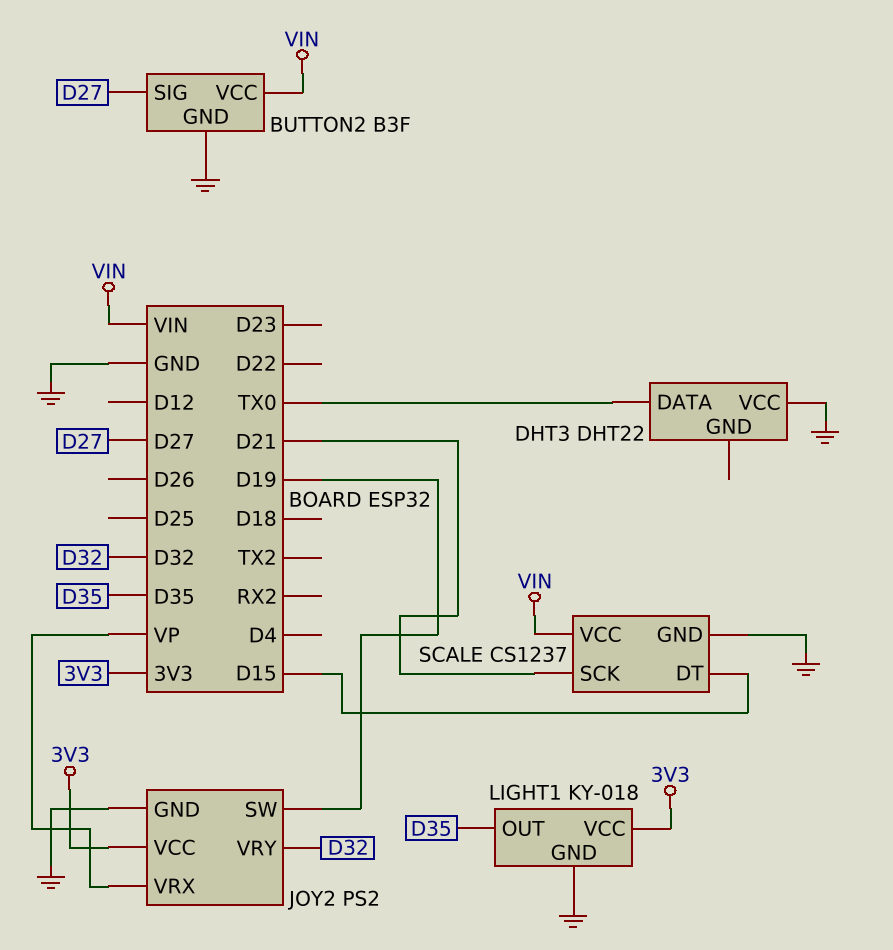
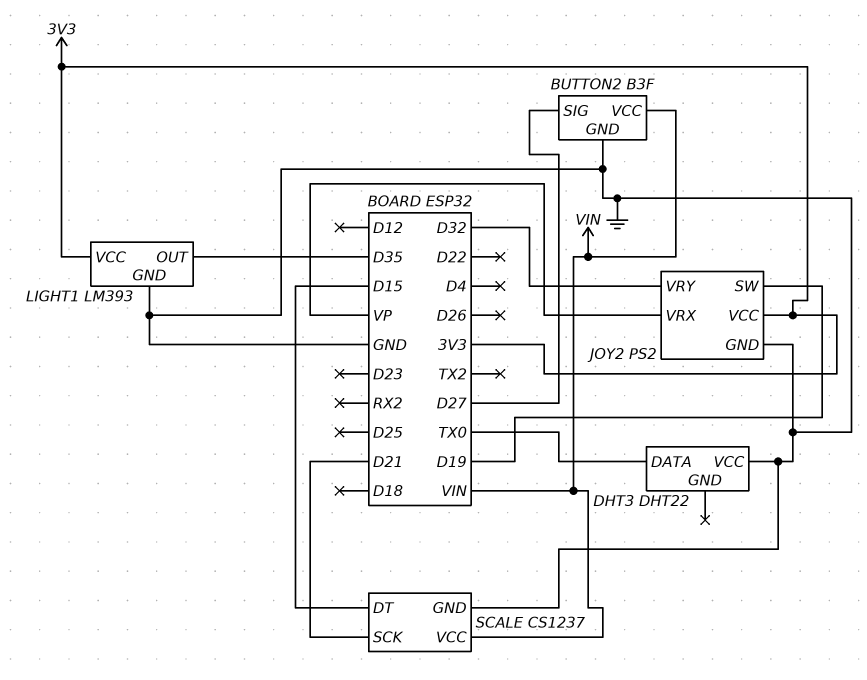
LIGHT1: KY-018 -> LM393

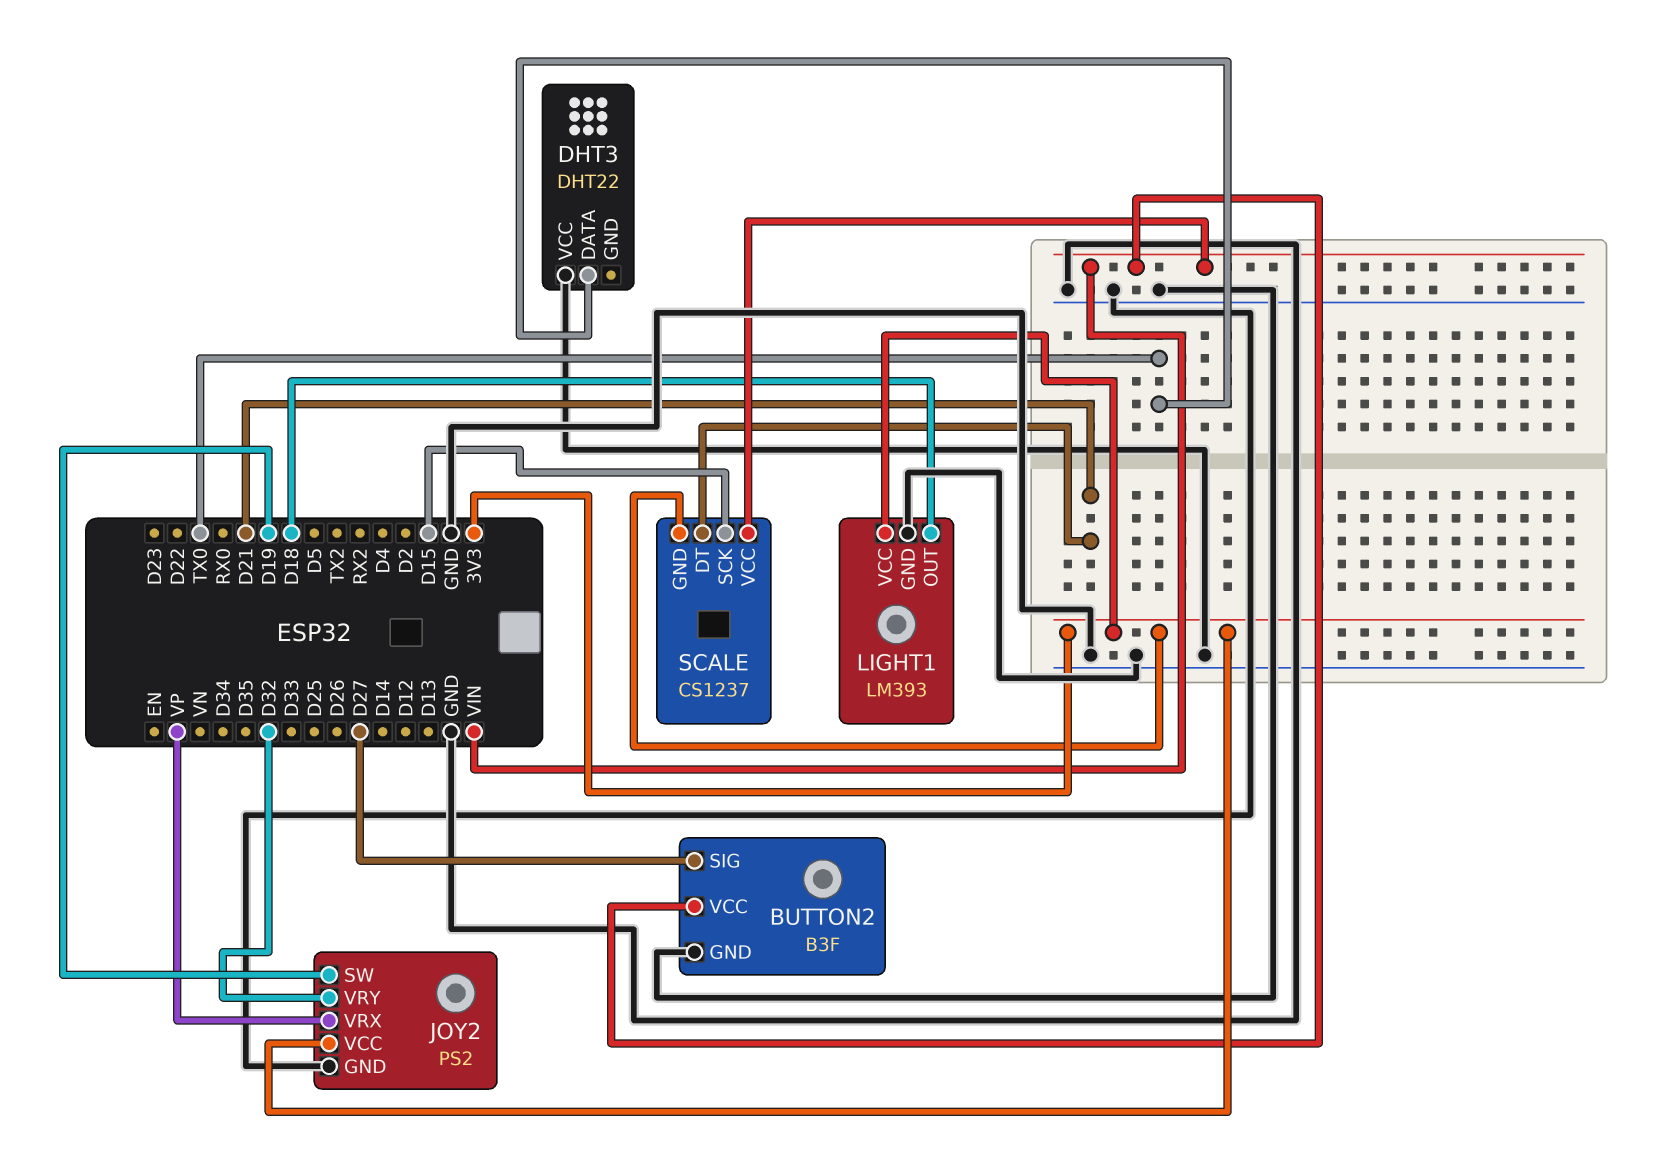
LIGHT1 pin OUT: D35 -> D18
SCALE pin DT: D15 -> D21
SCALE pin GND: GND -> 3V3
SCALE pin SCK: D21 -> D15

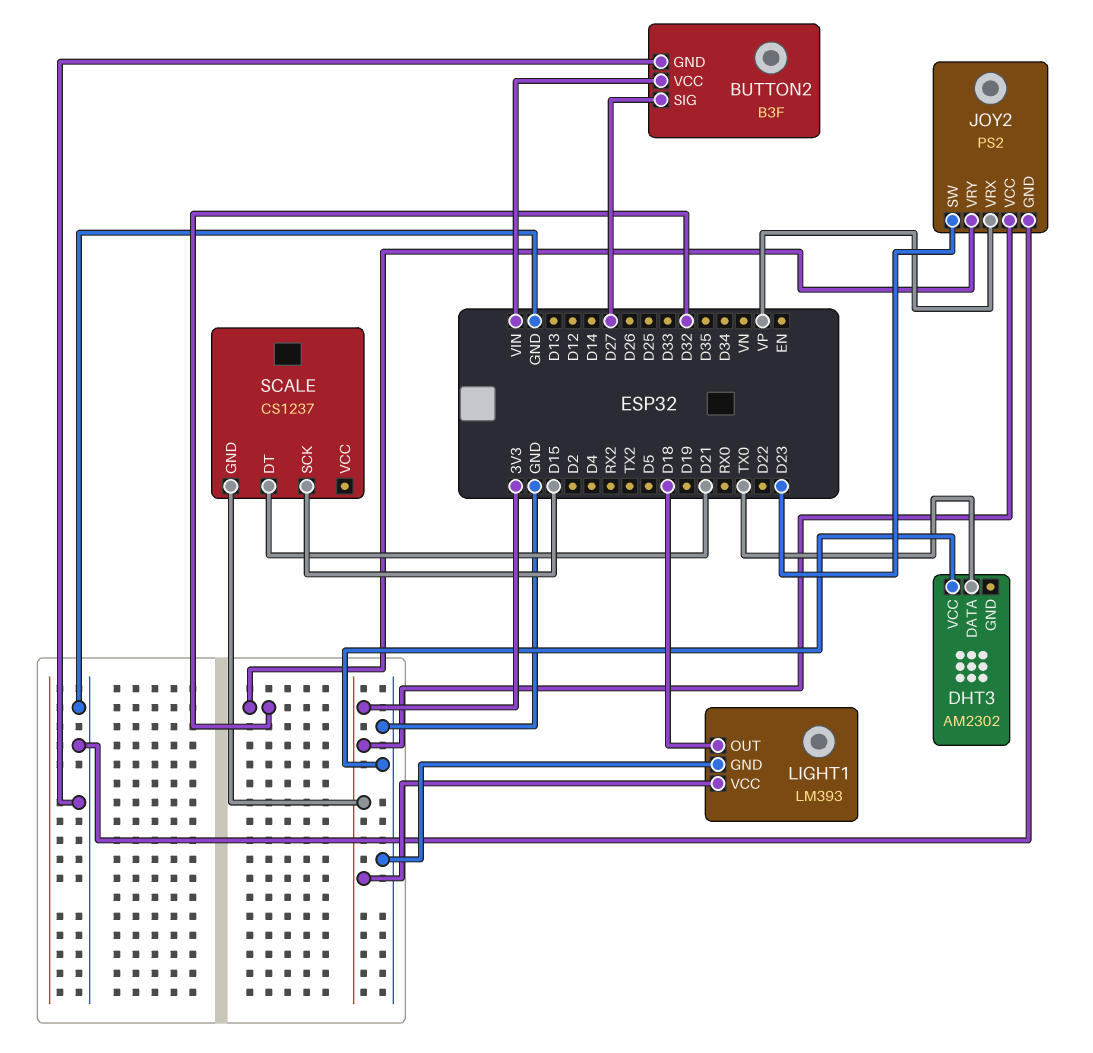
DHT3: DHT22 -> AM2302
JOY2 pin SW: D19 -> D23
SCALE pin VCC: VIN -> none

